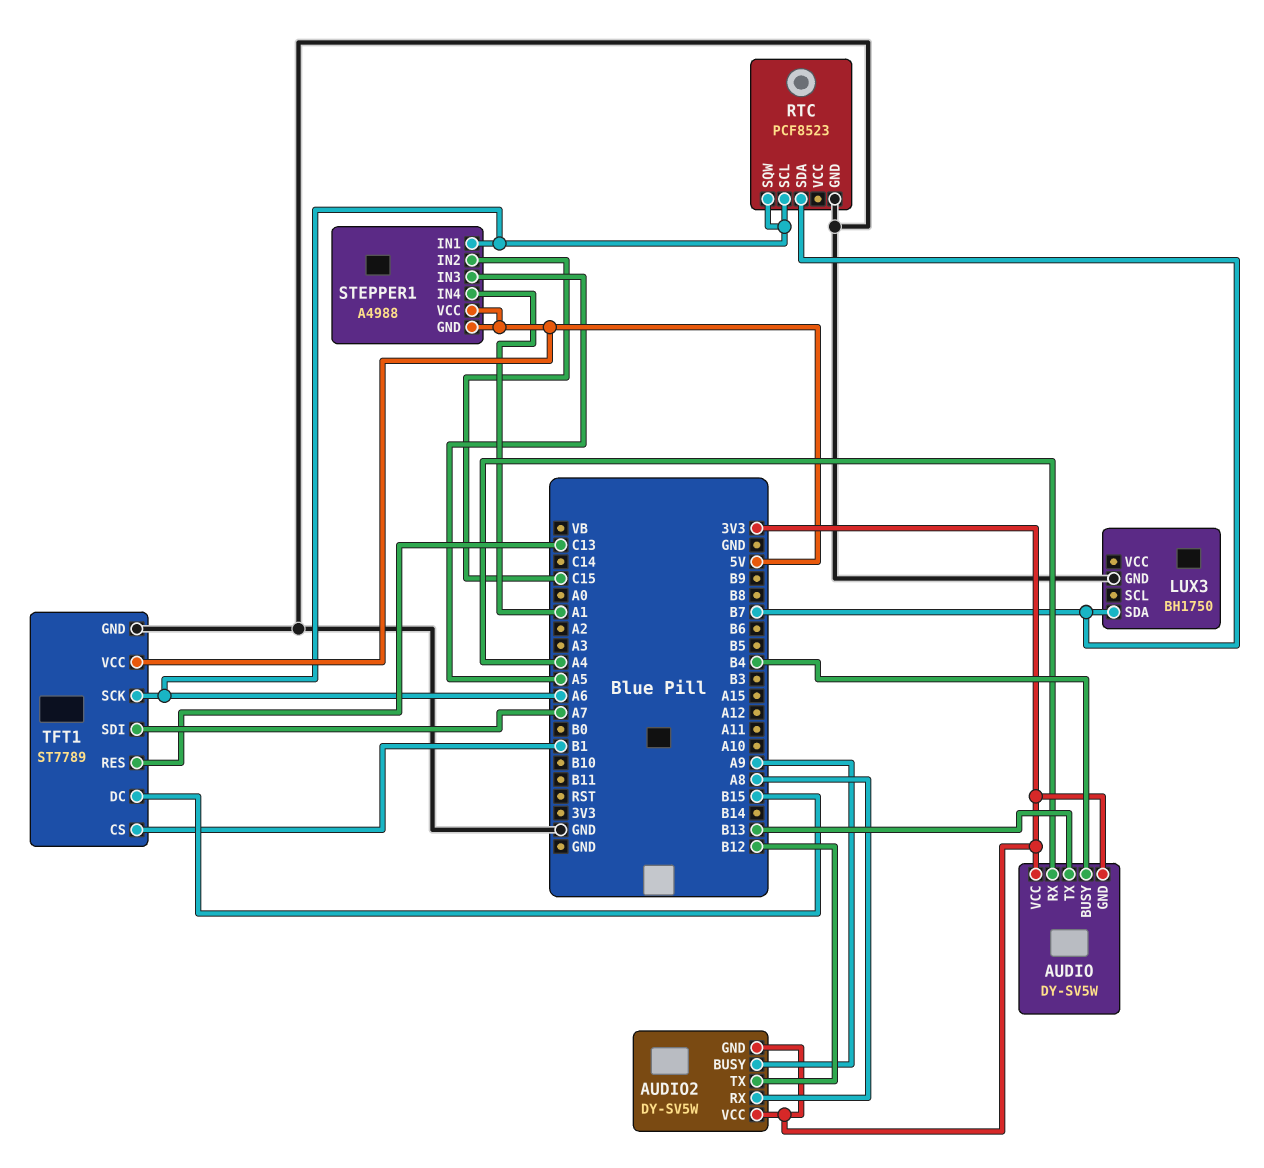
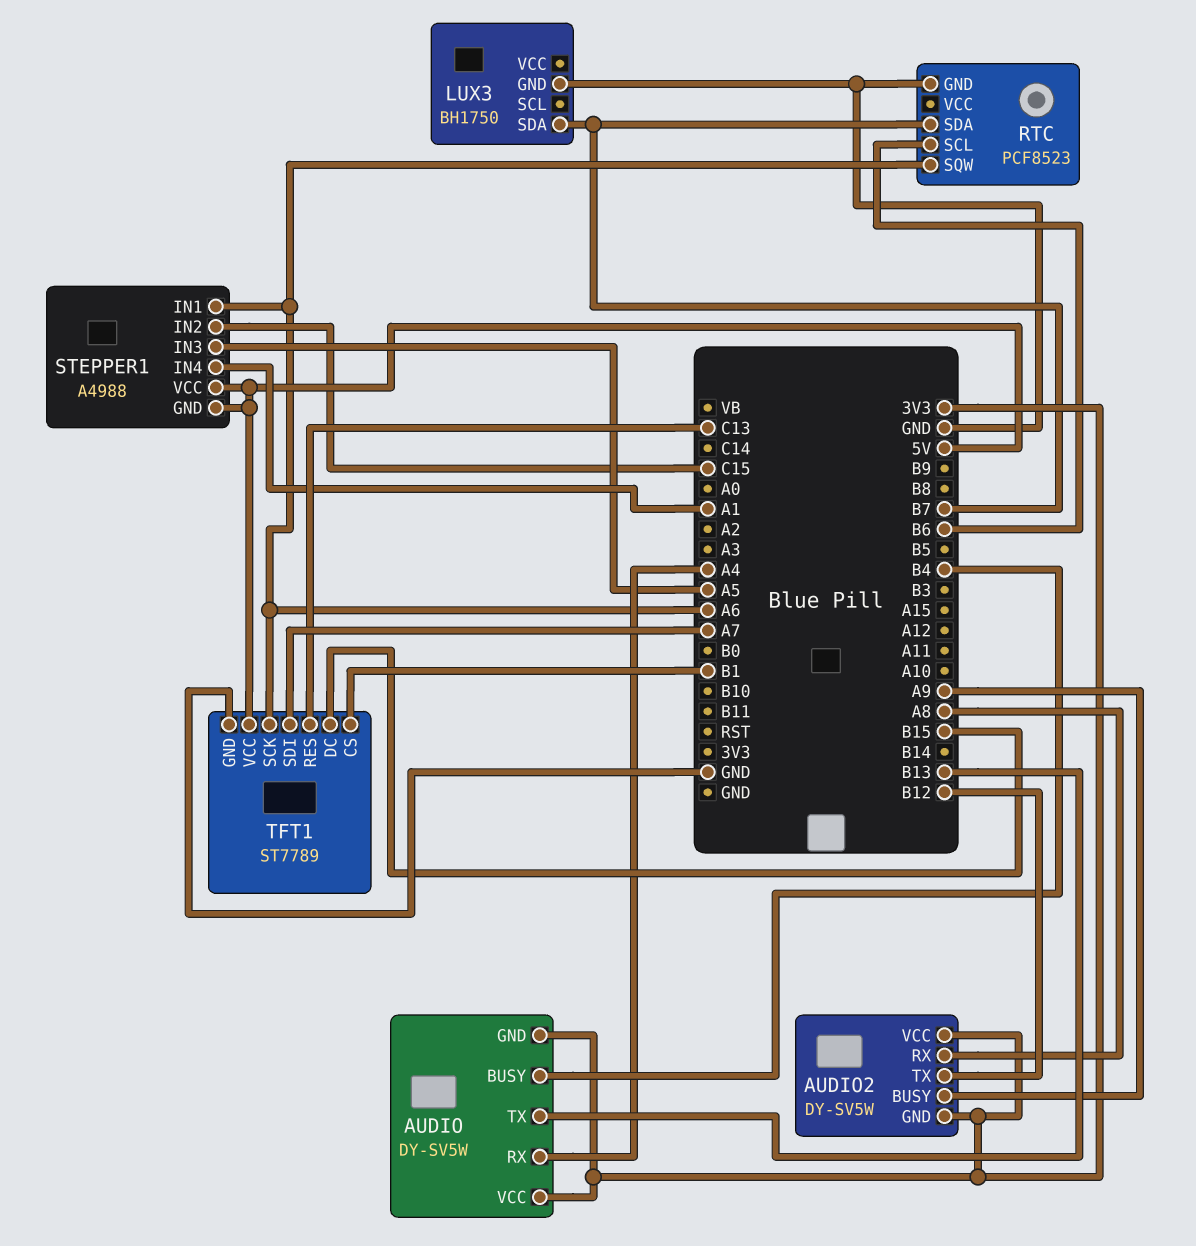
RTC pin SCL: A6 -> B6

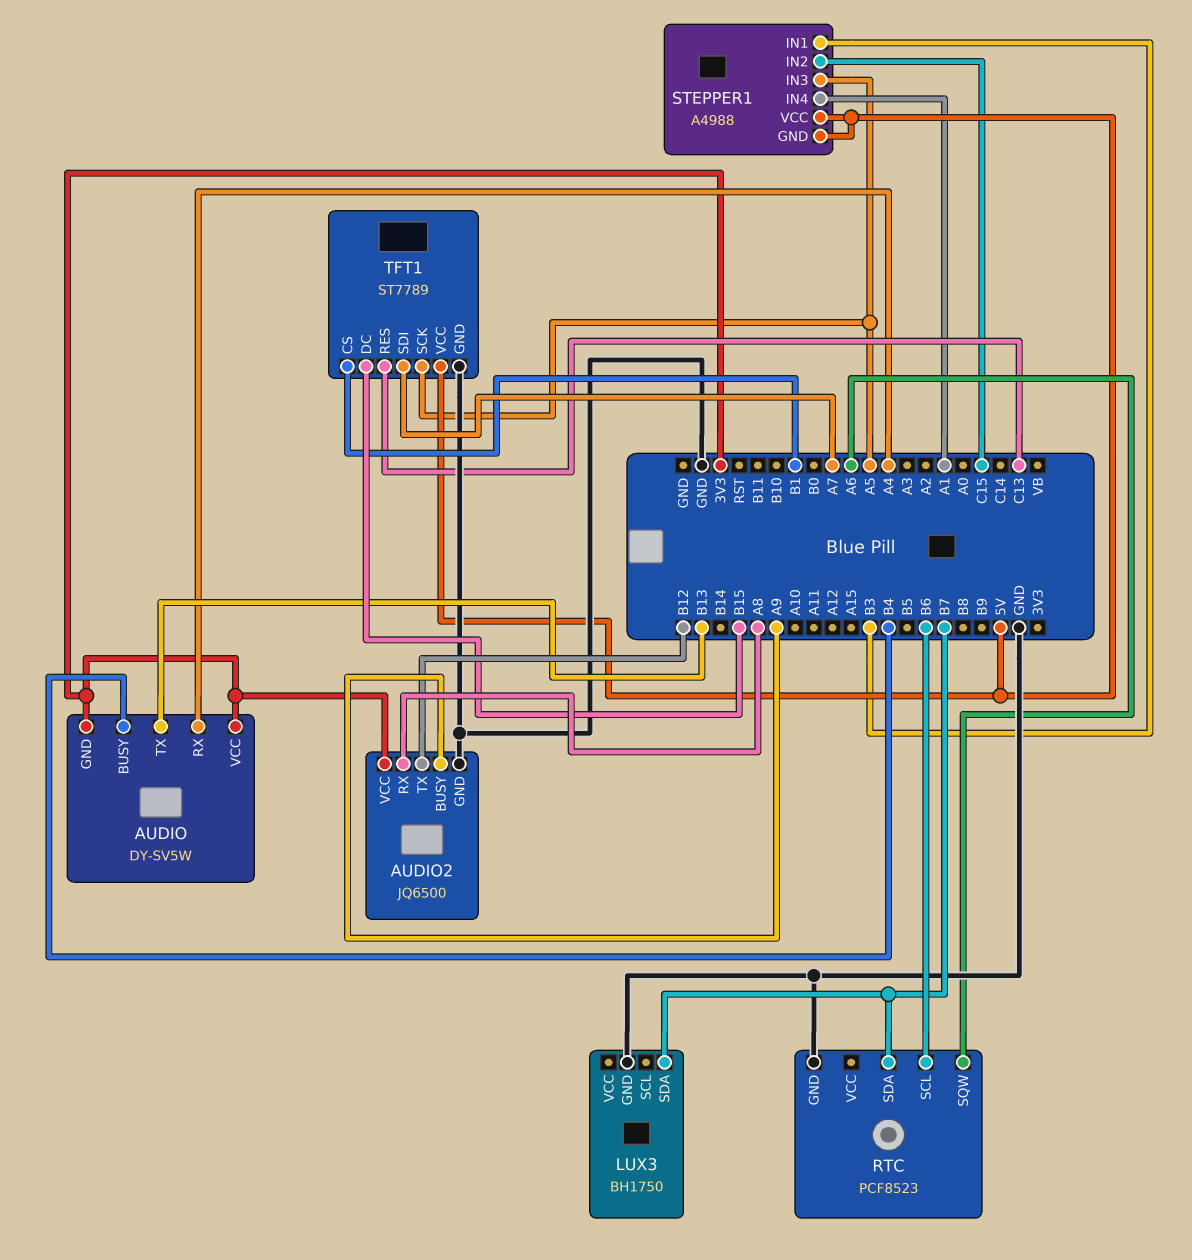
AUDIO2: DY-SV5W -> JQ6500
AUDIO2 pin GND: 3V3 -> GND
STEPPER1 pin IN1: A6 -> B3
TFT1 pin SCK: A6 -> A5

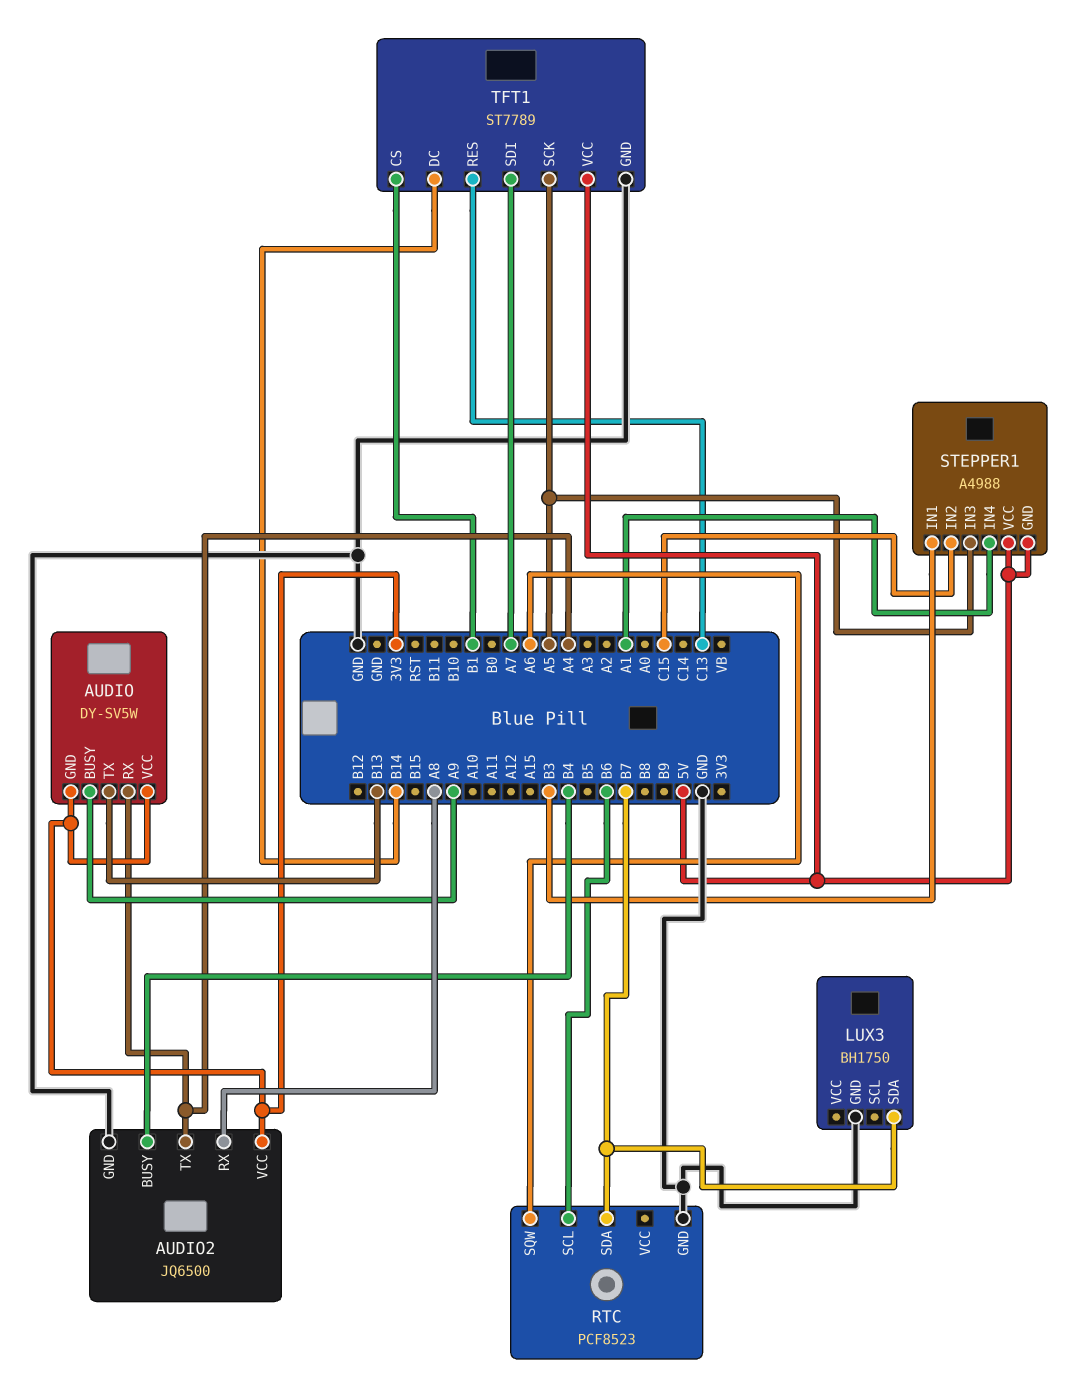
AUDIO pin BUSY: B4 -> A9
AUDIO2 pin BUSY: A9 -> B4
AUDIO2 pin TX: B12 -> A4
TFT1 pin DC: B15 -> B14

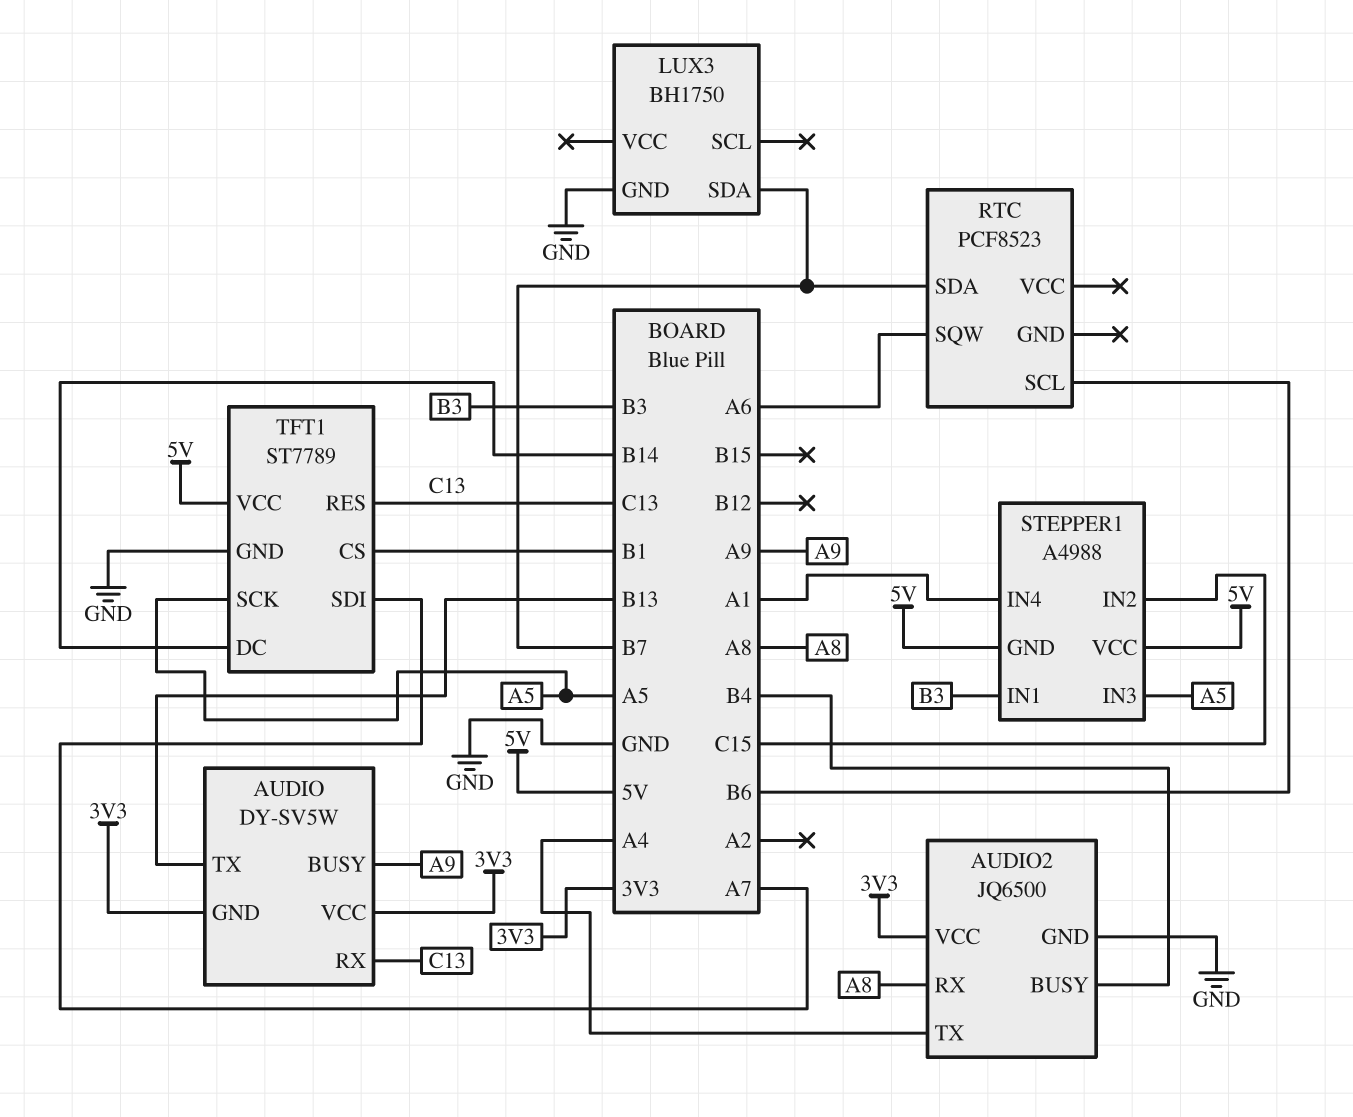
AUDIO pin RX: A4 -> C13
RTC pin GND: GND -> none

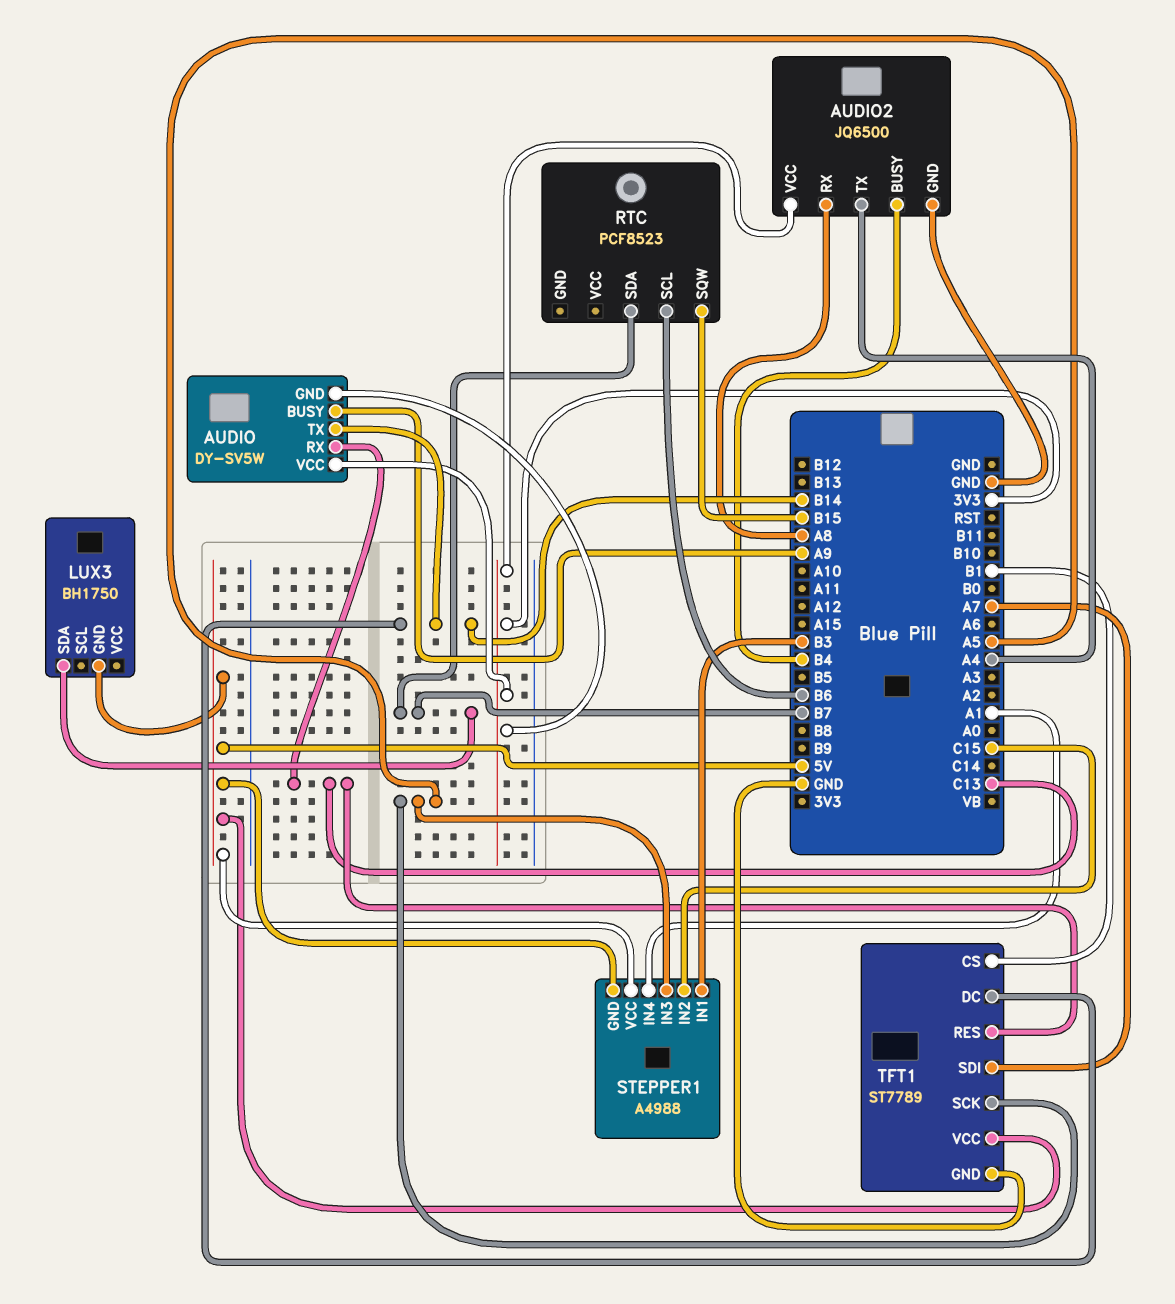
AUDIO pin TX: B13 -> B14
LUX3 pin GND: GND -> 5V
RTC pin SQW: A6 -> B15

